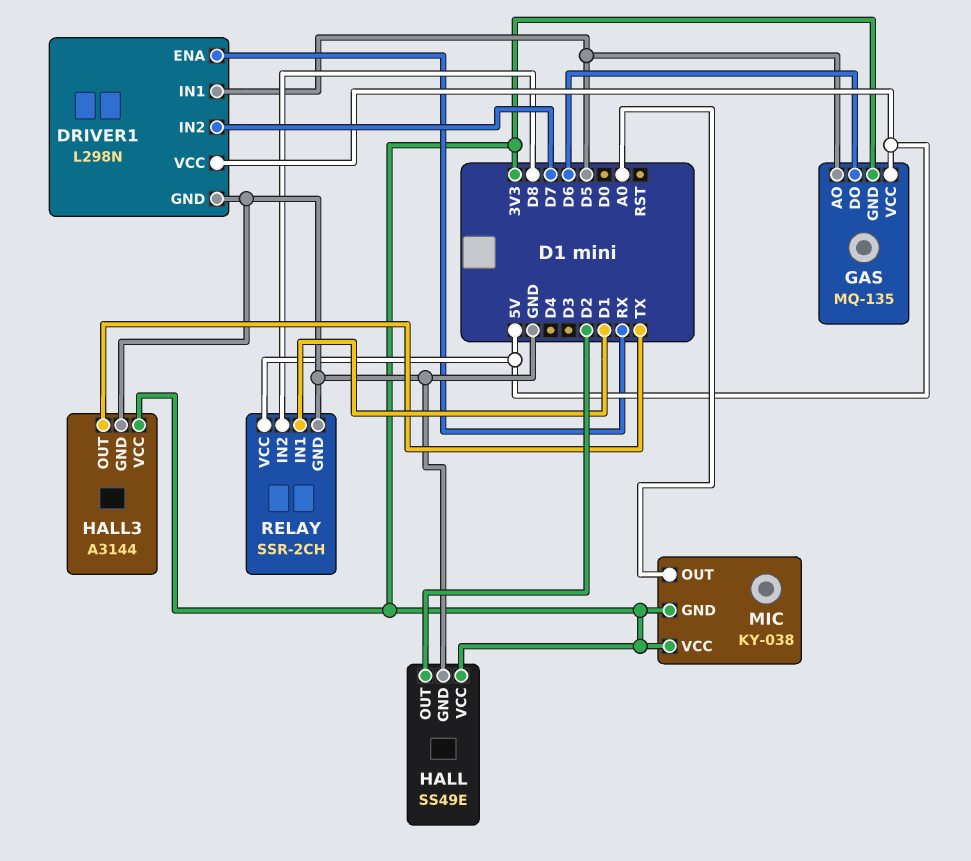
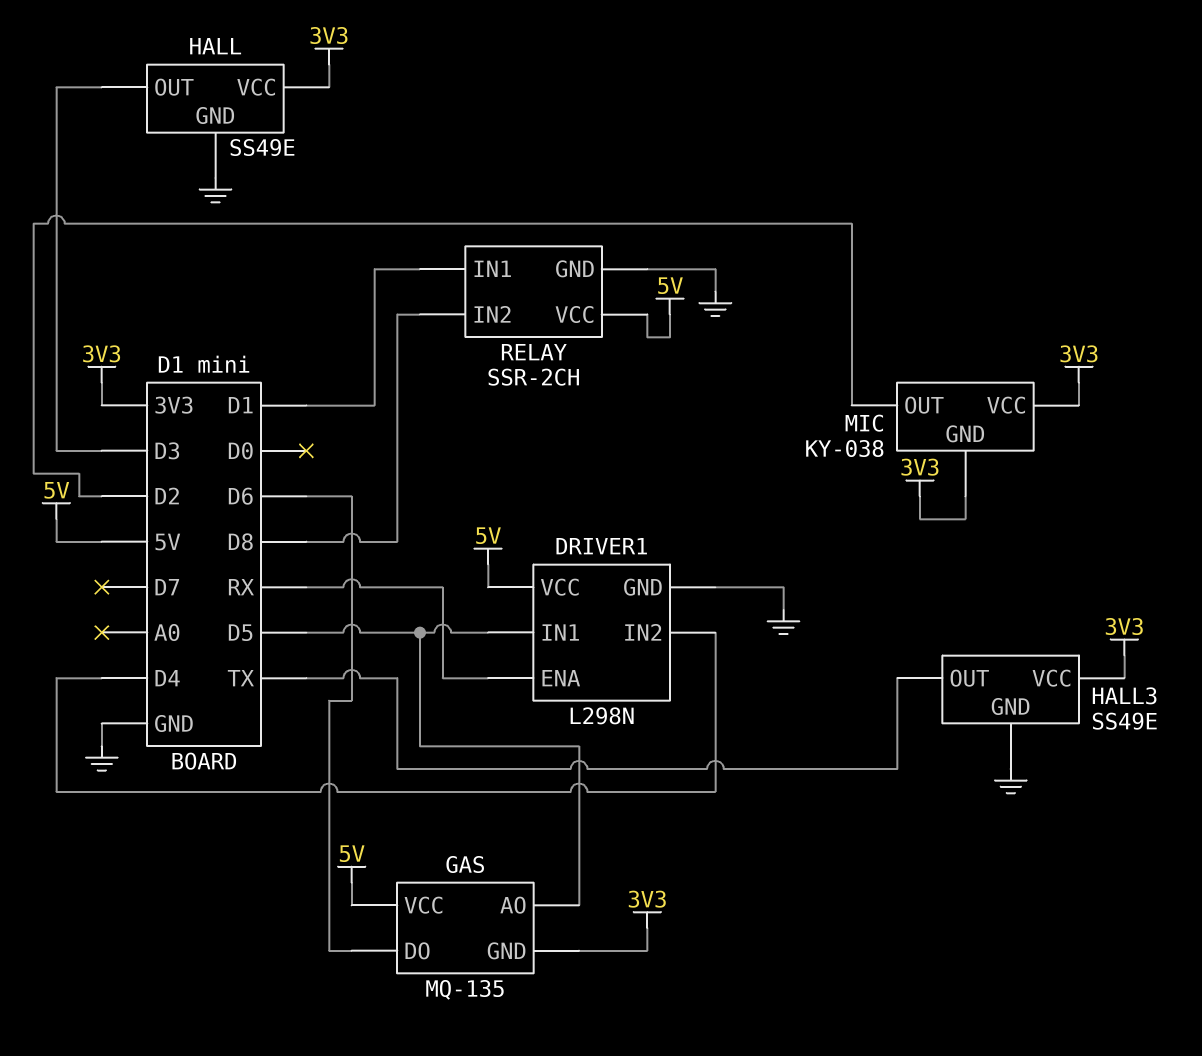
DRIVER1 pin IN2: D7 -> D4
HALL pin OUT: D2 -> D3
HALL3: A3144 -> SS49E
MIC pin OUT: A0 -> D2

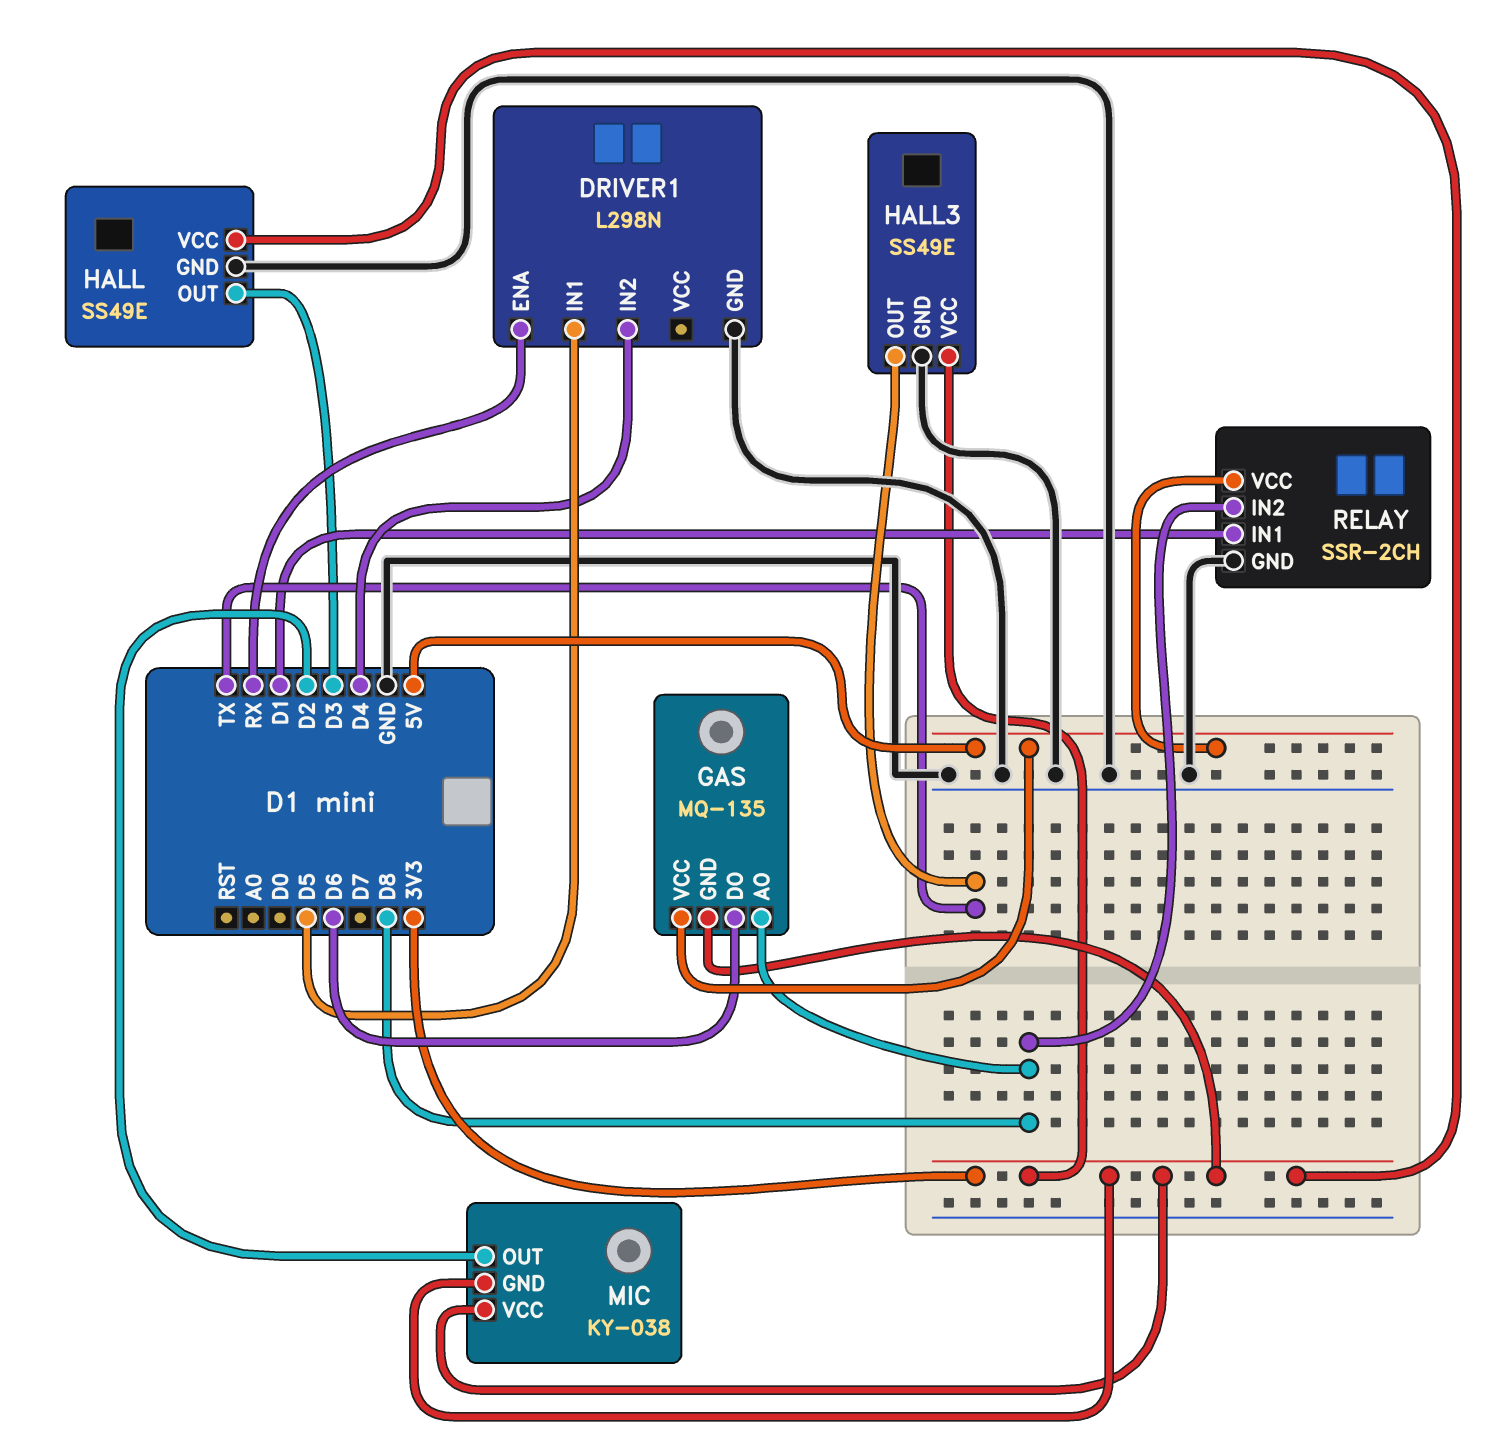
DRIVER1 pin VCC: 5V -> none
GAS pin AO: D5 -> D8

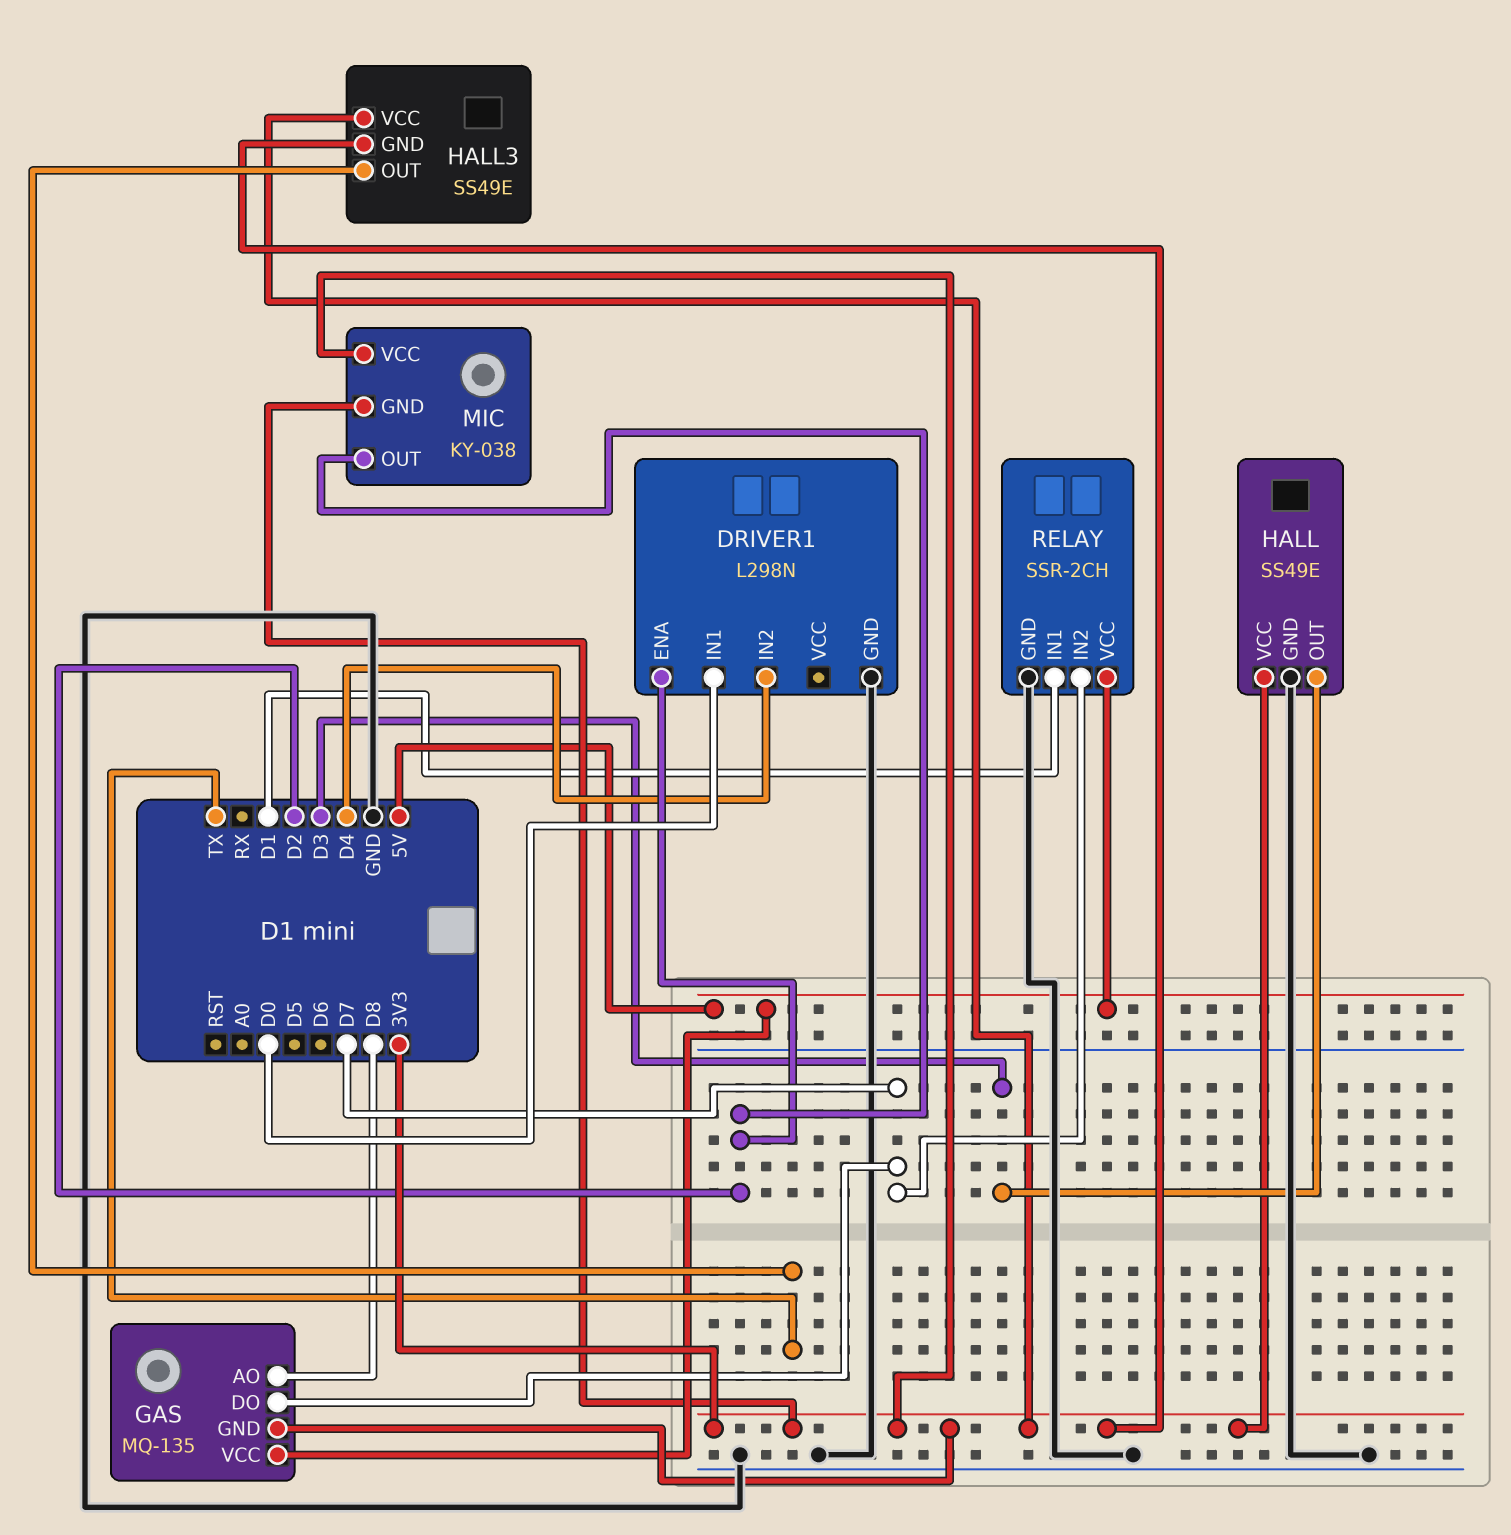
DRIVER1 pin ENA: RX -> D2
DRIVER1 pin IN1: D5 -> D0
GAS pin DO: D6 -> D7
HALL3 pin GND: GND -> 3V3
RELAY pin IN2: D8 -> D7

